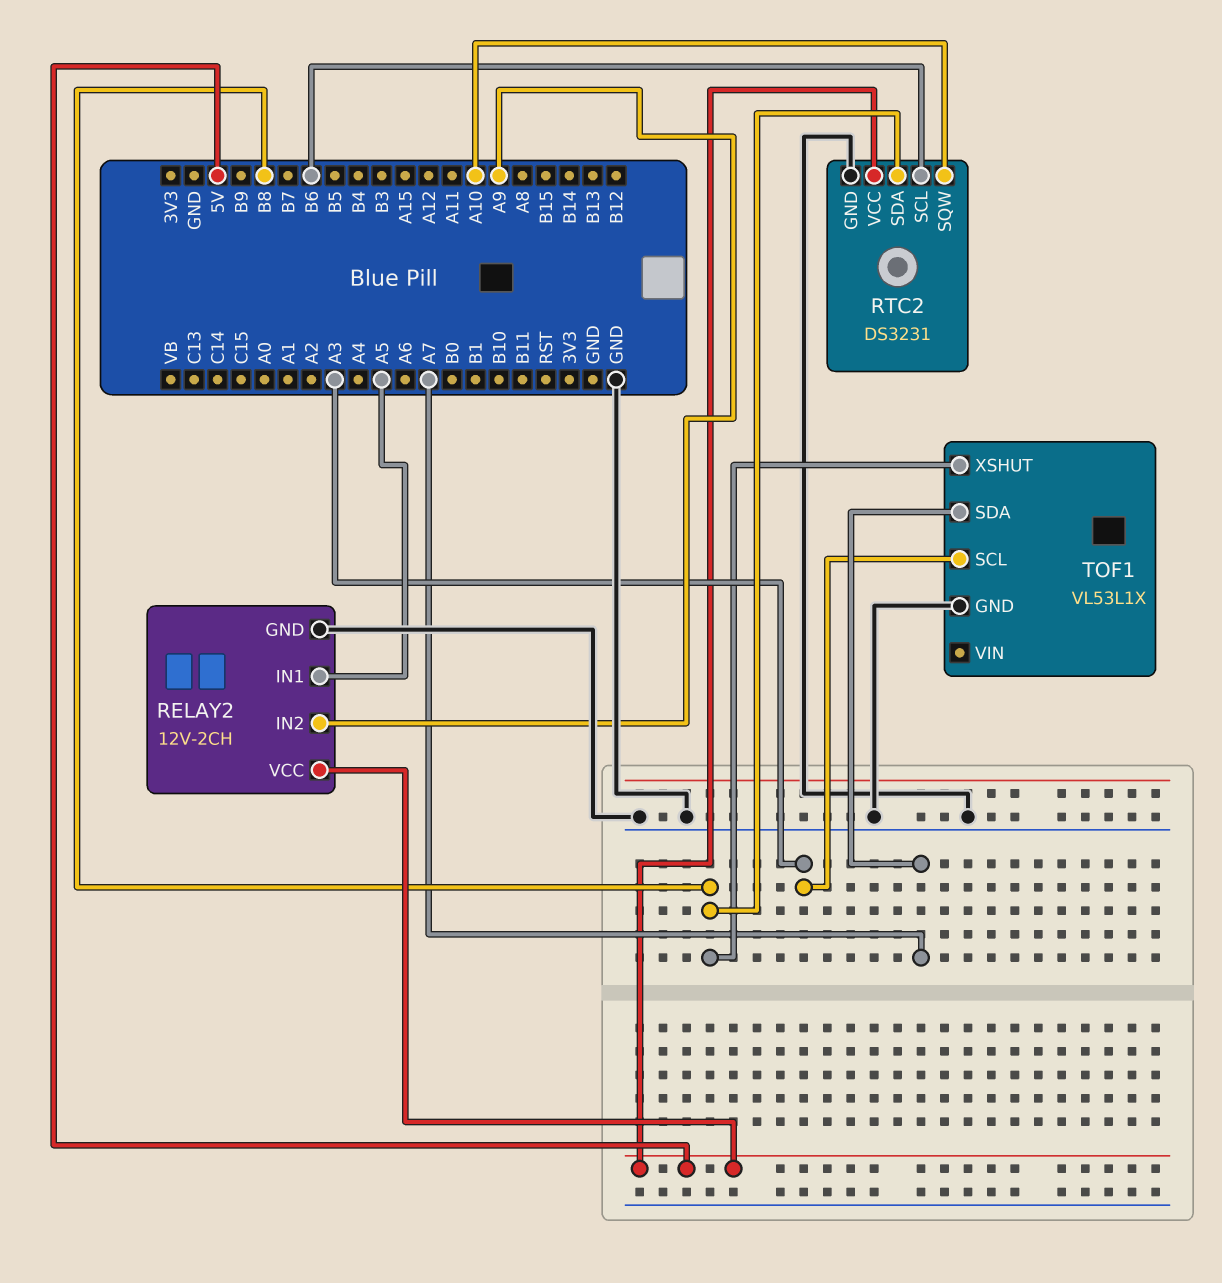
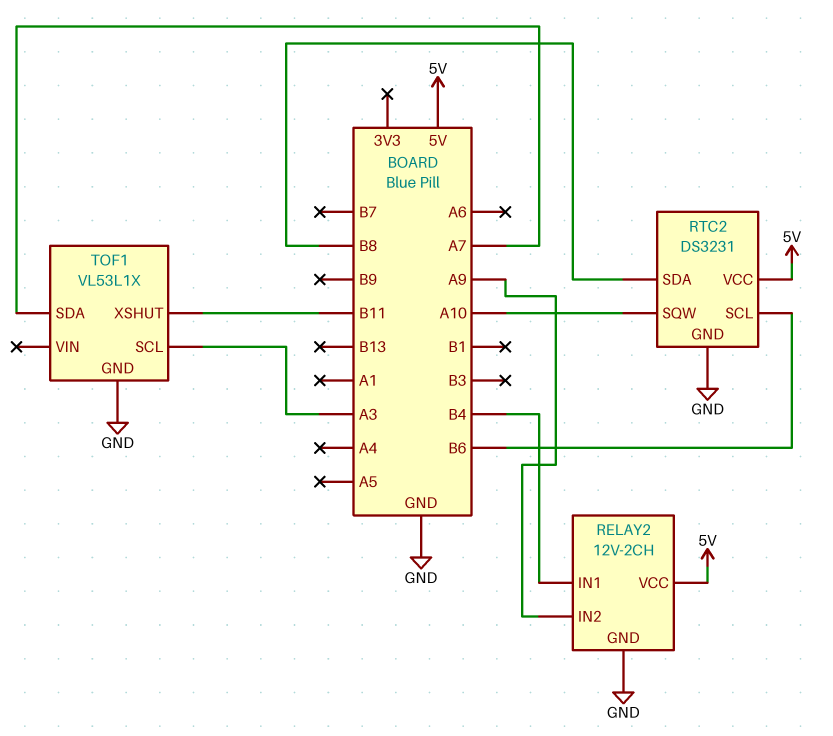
RELAY2 pin IN1: A5 -> B4
TOF1 pin XSHUT: B8 -> B11

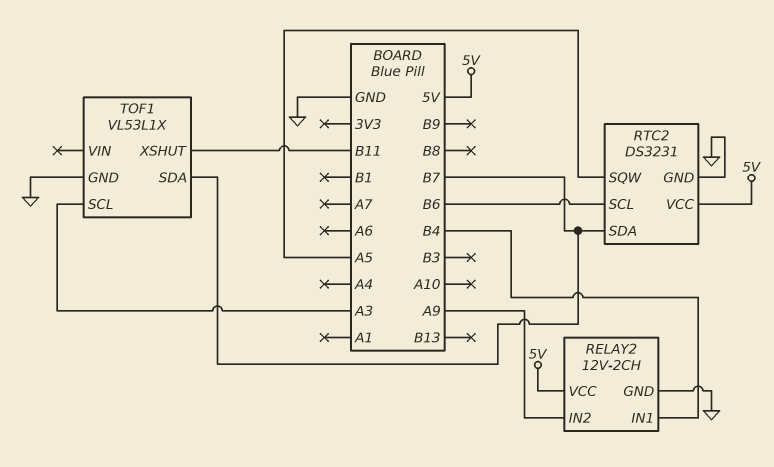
RTC2 pin SDA: B8 -> B7
RTC2 pin SQW: A10 -> A5
TOF1 pin SDA: A7 -> B7

